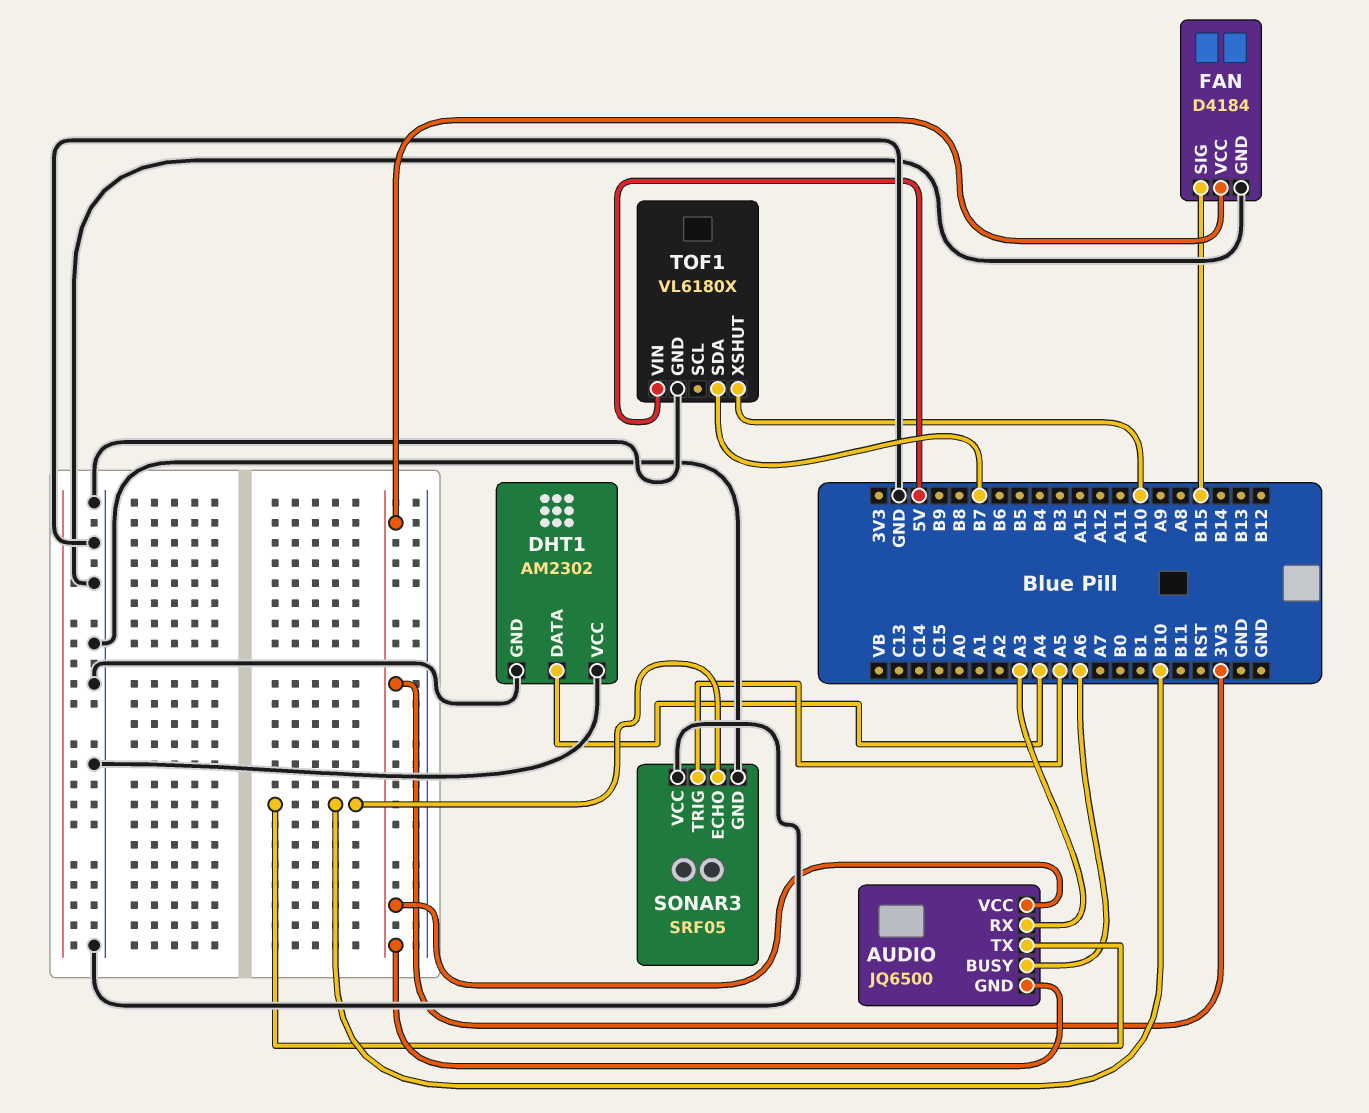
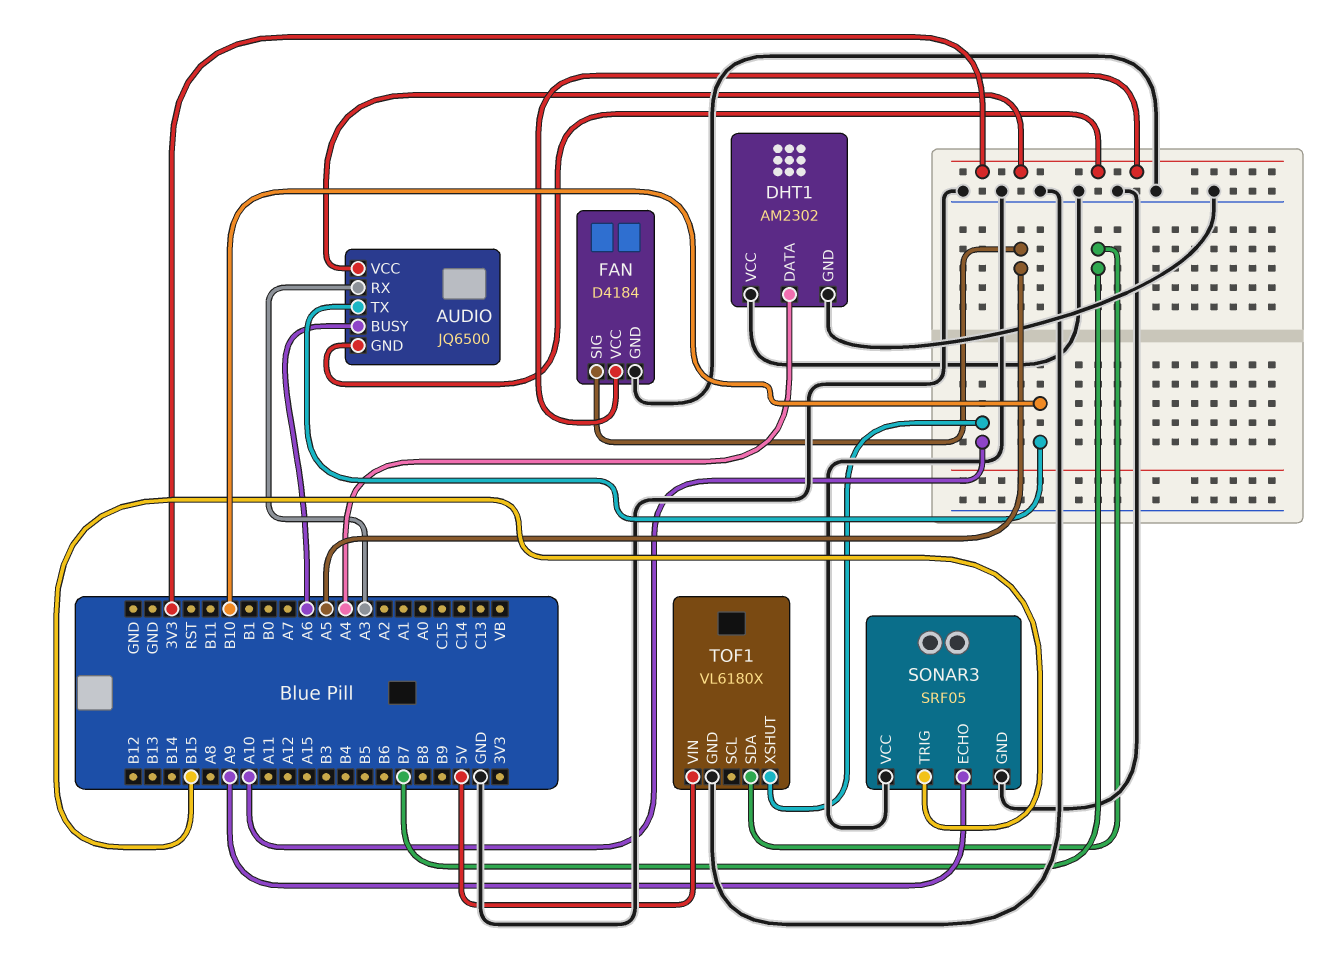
FAN pin SIG: B15 -> A5
SONAR3 pin ECHO: B10 -> A9
SONAR3 pin TRIG: A5 -> B15

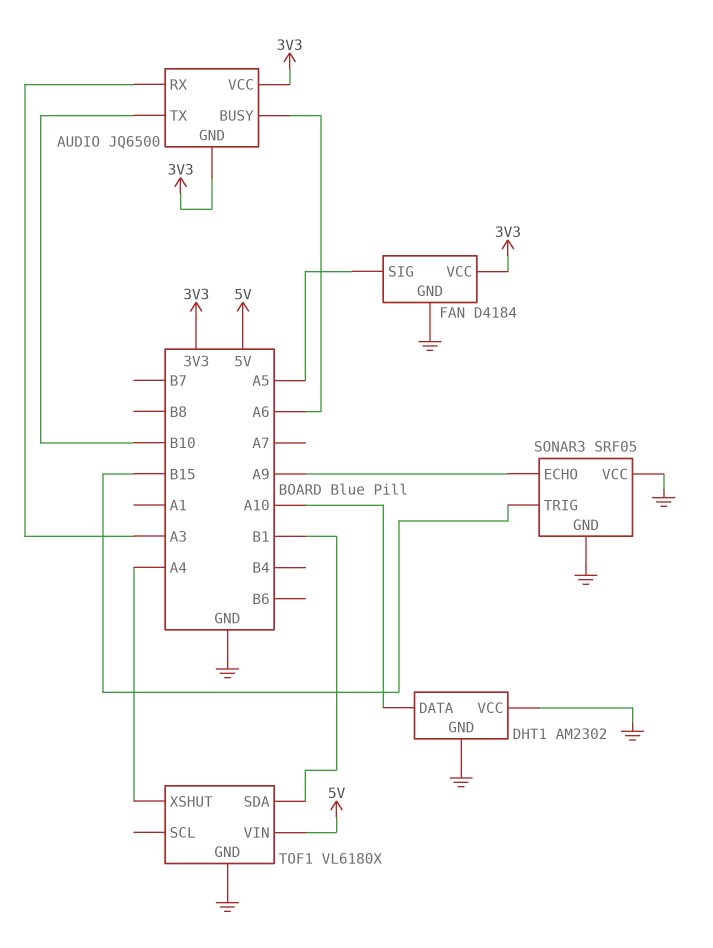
DHT1 pin DATA: A4 -> A10
TOF1 pin SDA: B7 -> B1
TOF1 pin XSHUT: A10 -> A4

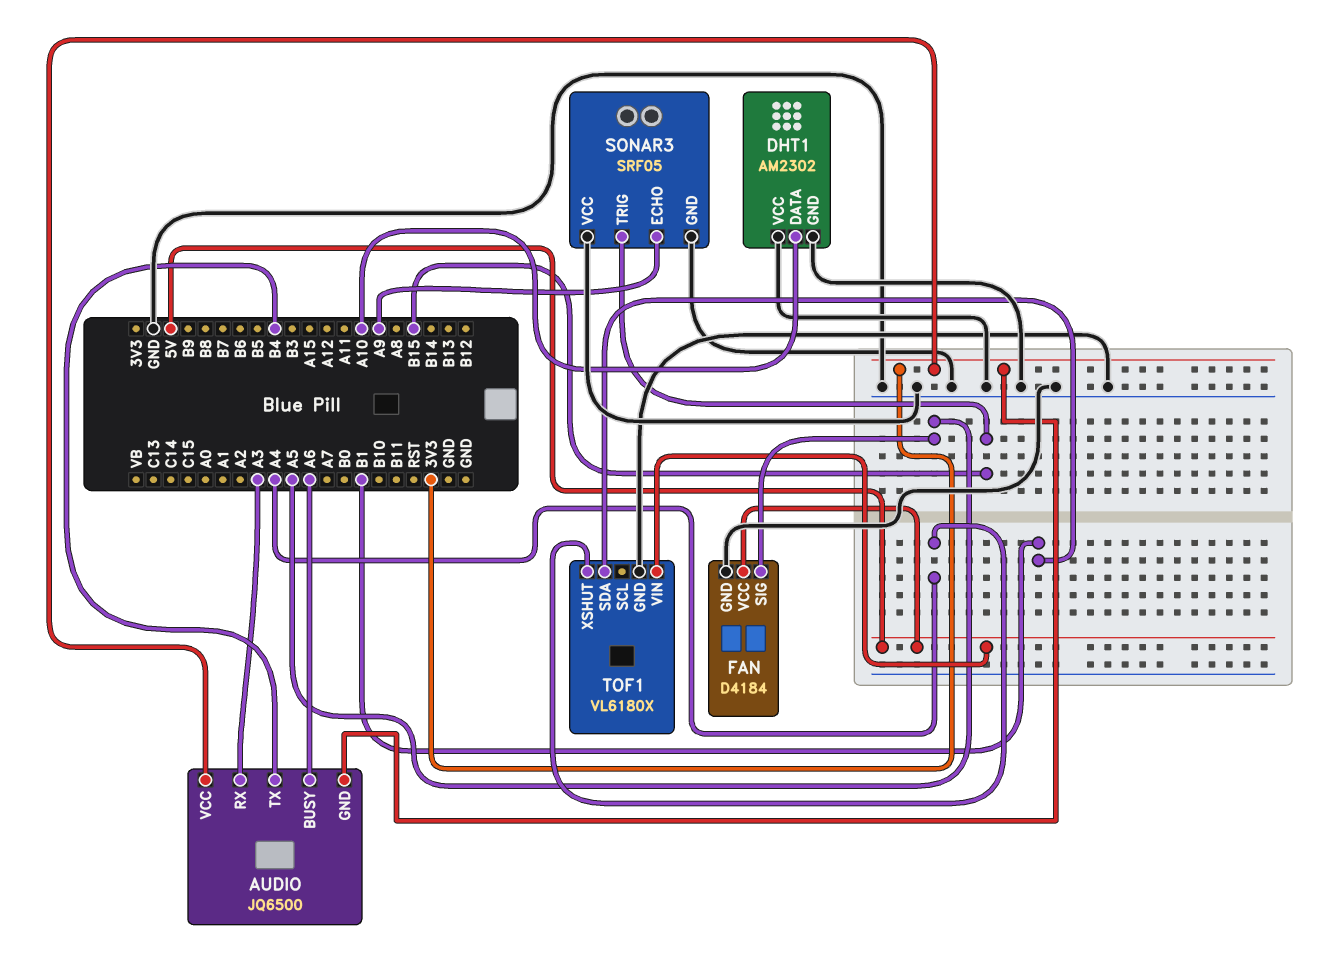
AUDIO pin TX: B10 -> B4
FAN pin VCC: 3V3 -> 5V

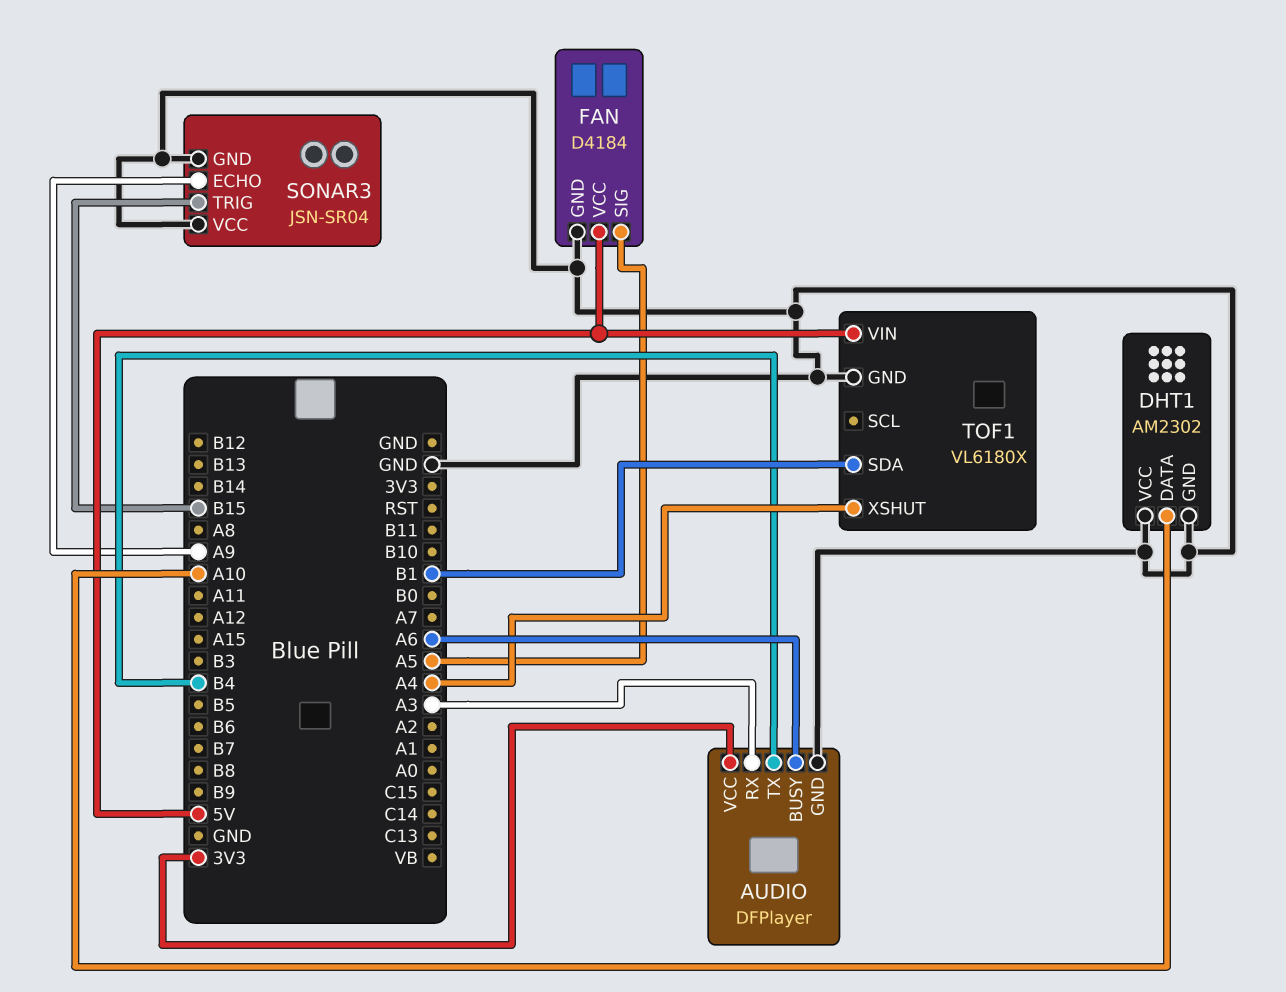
AUDIO: JQ6500 -> DFPlayer
AUDIO pin GND: 3V3 -> GND
SONAR3: SRF05 -> JSN-SR04

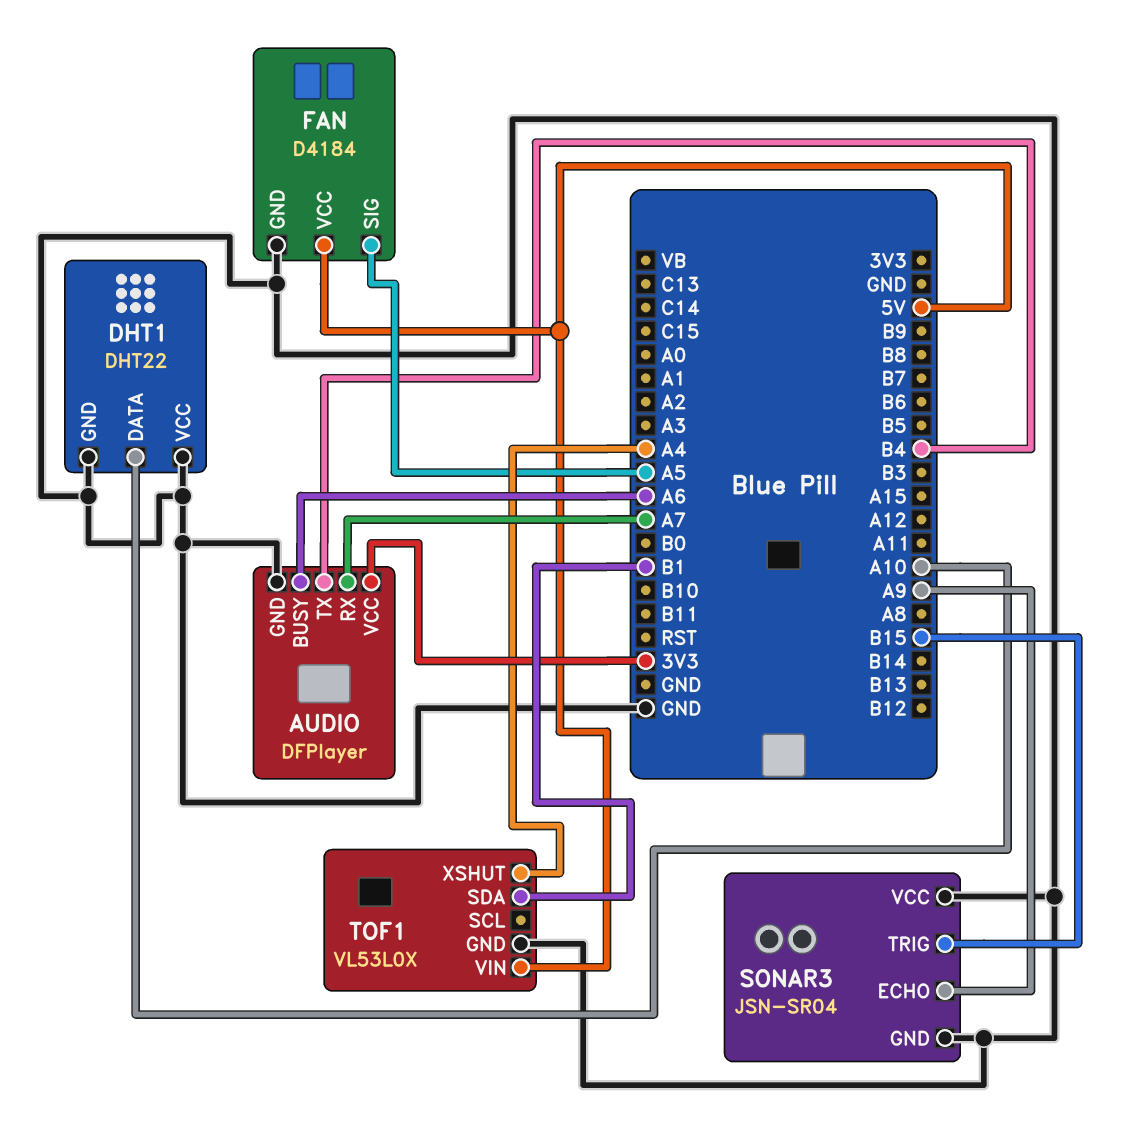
AUDIO pin RX: A3 -> A7
DHT1: AM2302 -> DHT22
TOF1: VL6180X -> VL53L0X

